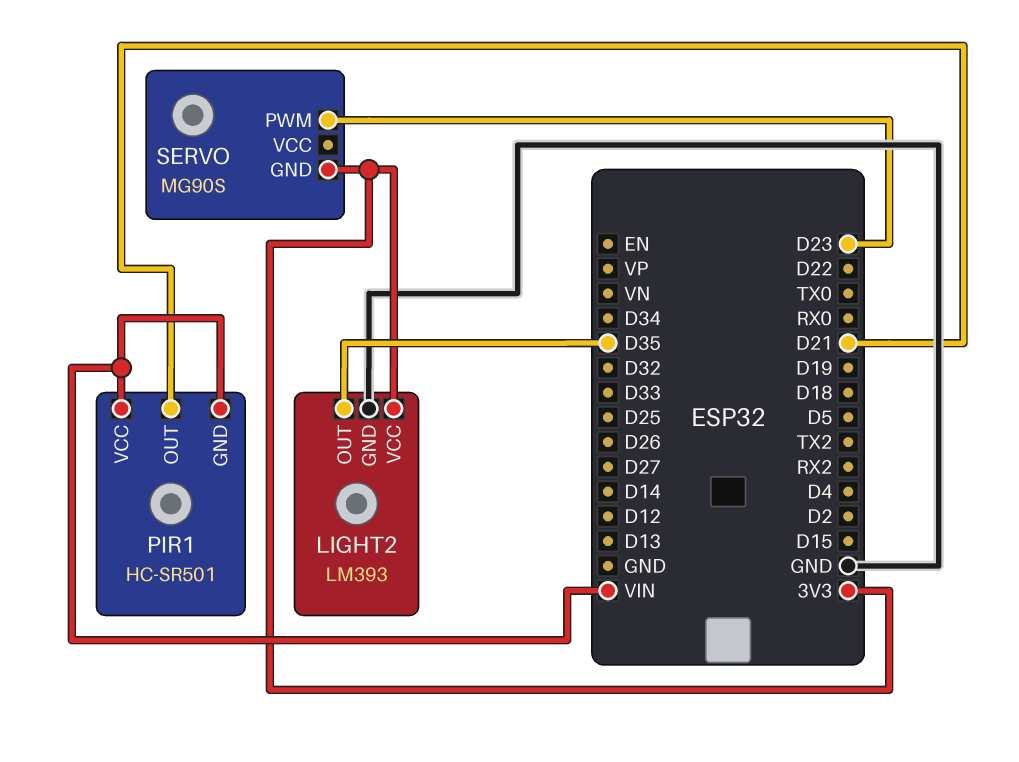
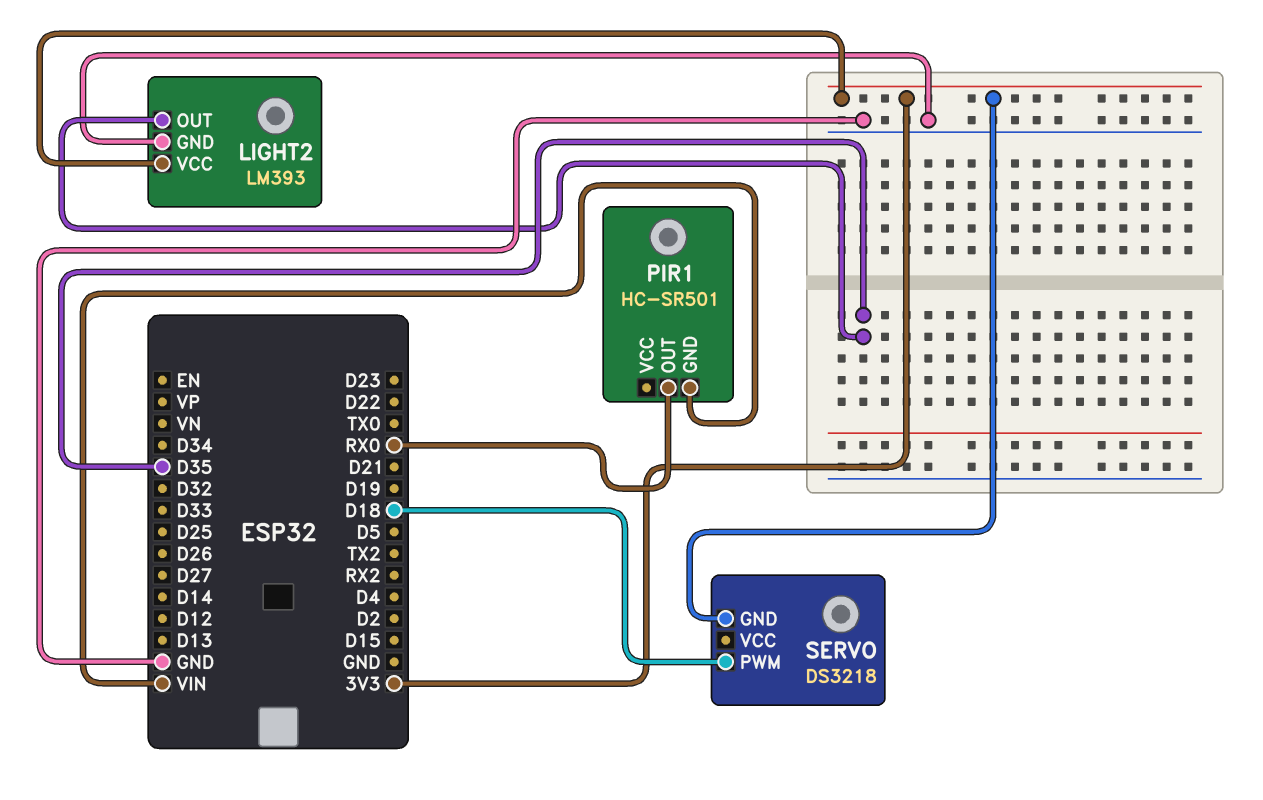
PIR1 pin OUT: D21 -> RX0
PIR1 pin VCC: VIN -> none
SERVO: MG90S -> DS3218
SERVO pin PWM: D23 -> D18

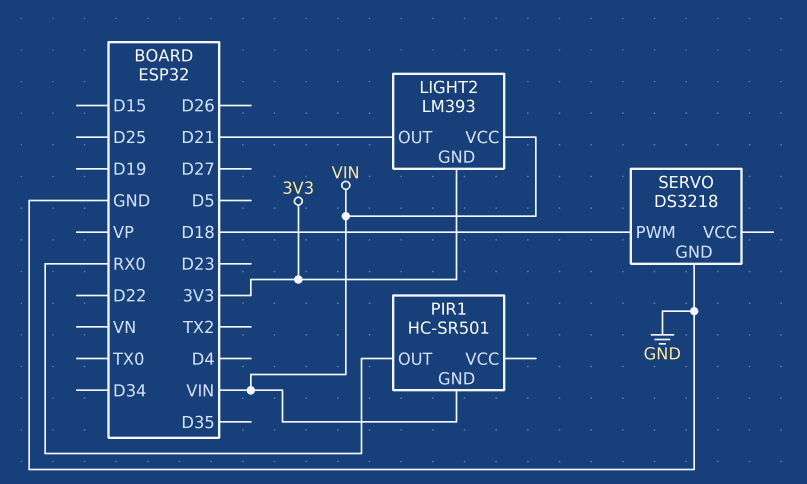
LIGHT2 pin GND: GND -> 3V3
LIGHT2 pin OUT: D35 -> D21
LIGHT2 pin VCC: 3V3 -> VIN
SERVO pin GND: 3V3 -> GND

